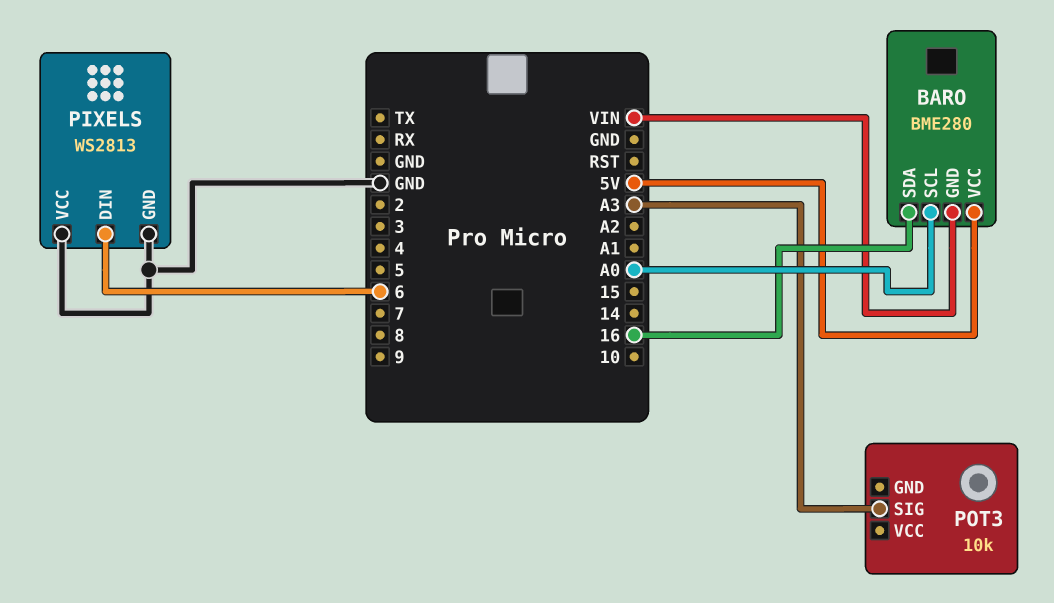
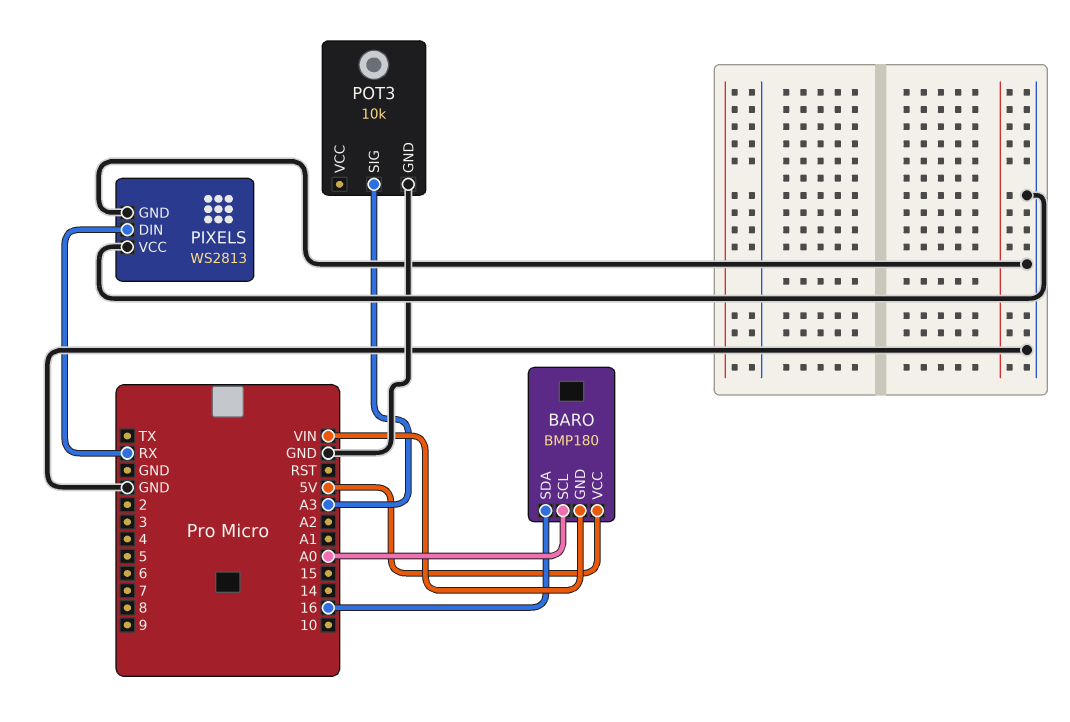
BARO: BME280 -> BMP180
PIXELS pin DIN: 6 -> RX
POT3 pin GND: none -> GND

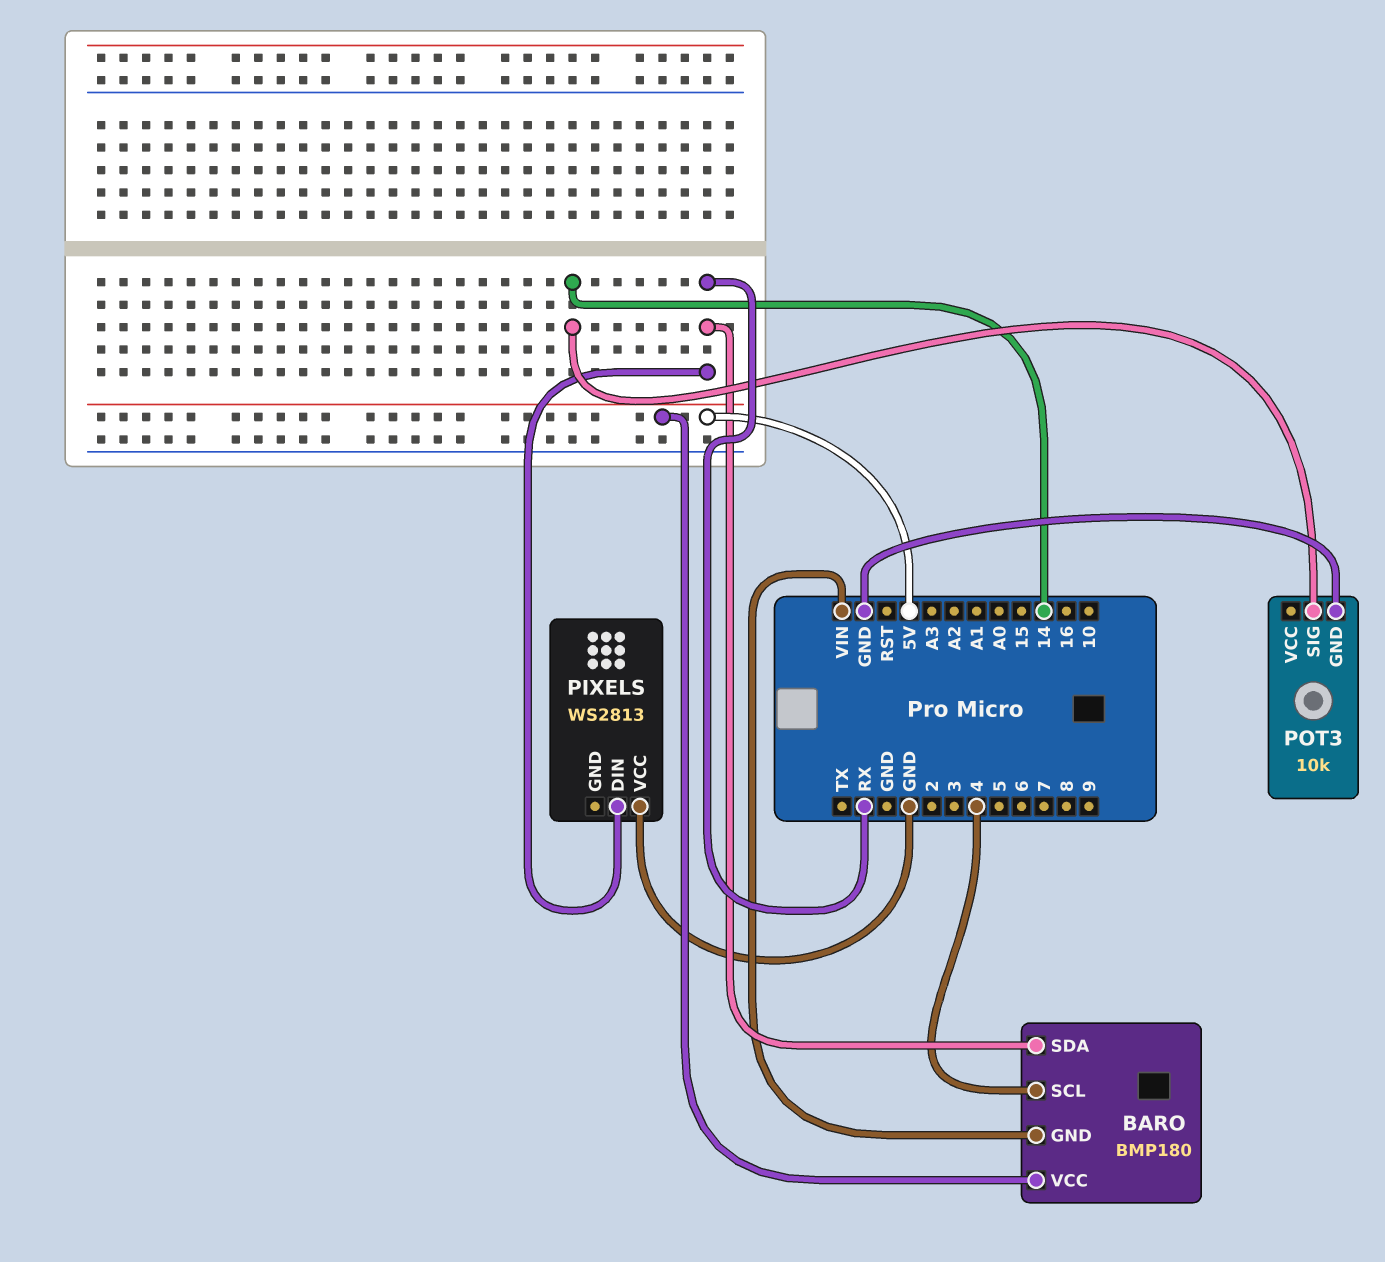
BARO pin SCL: A0 -> 4
BARO pin SDA: 16 -> RX
PIXELS pin GND: GND -> none
POT3 pin SIG: A3 -> 14

